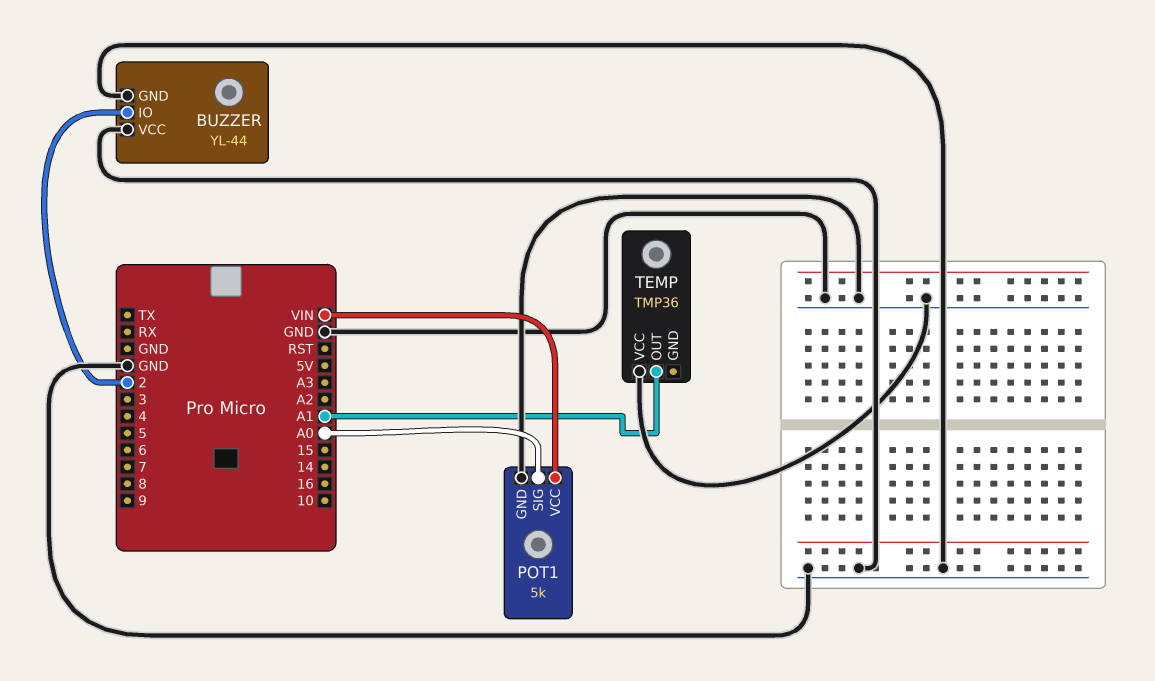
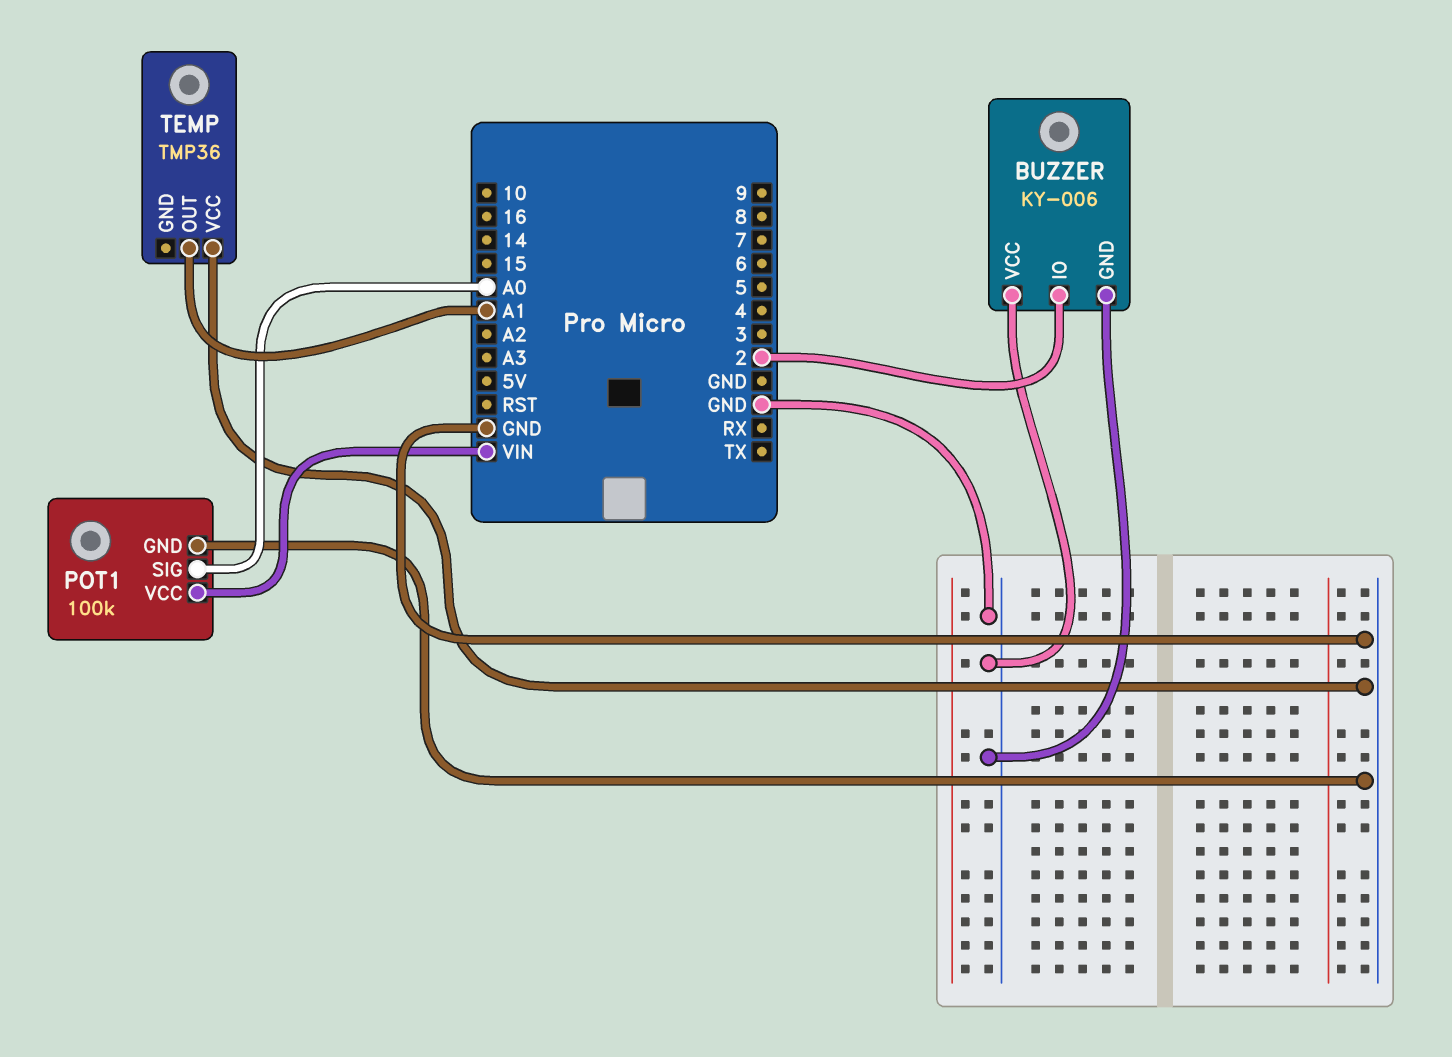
BUZZER: YL-44 -> KY-006
POT1: 5k -> 100k

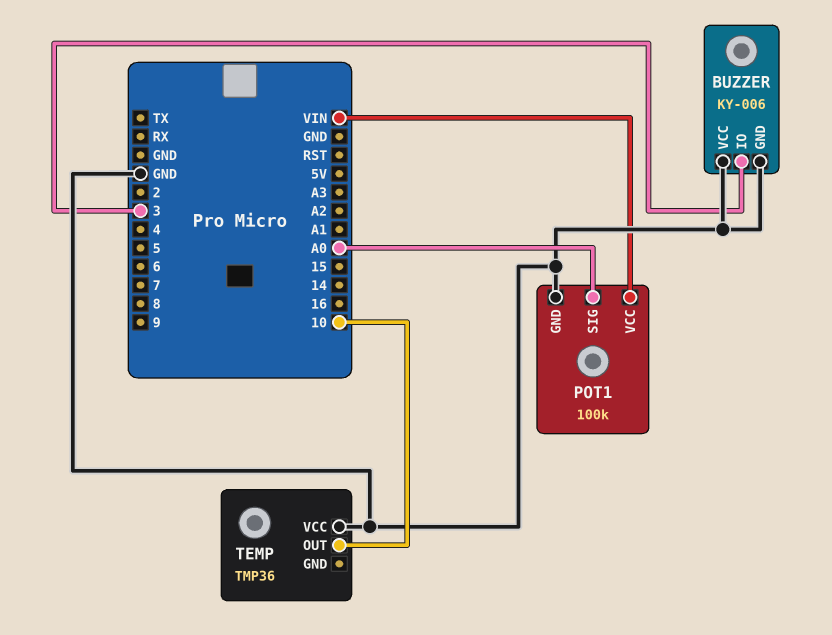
BUZZER pin IO: 2 -> 3
TEMP pin OUT: A1 -> 10

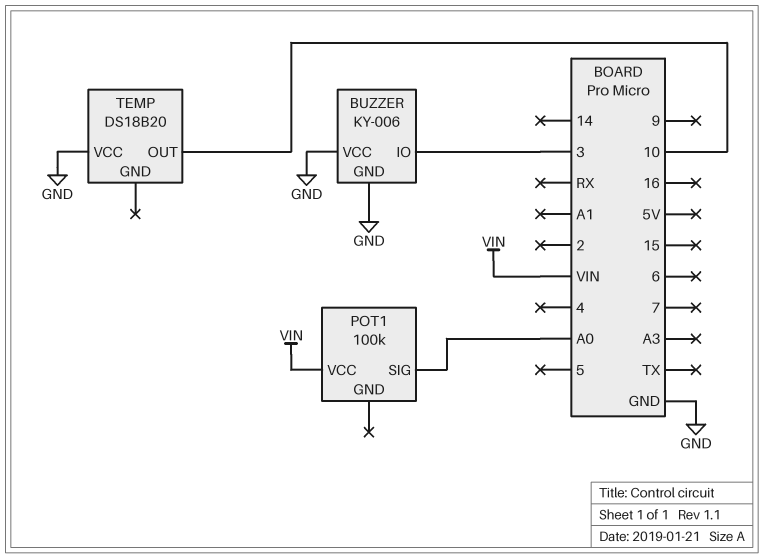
POT1 pin GND: GND -> none
TEMP: TMP36 -> DS18B20

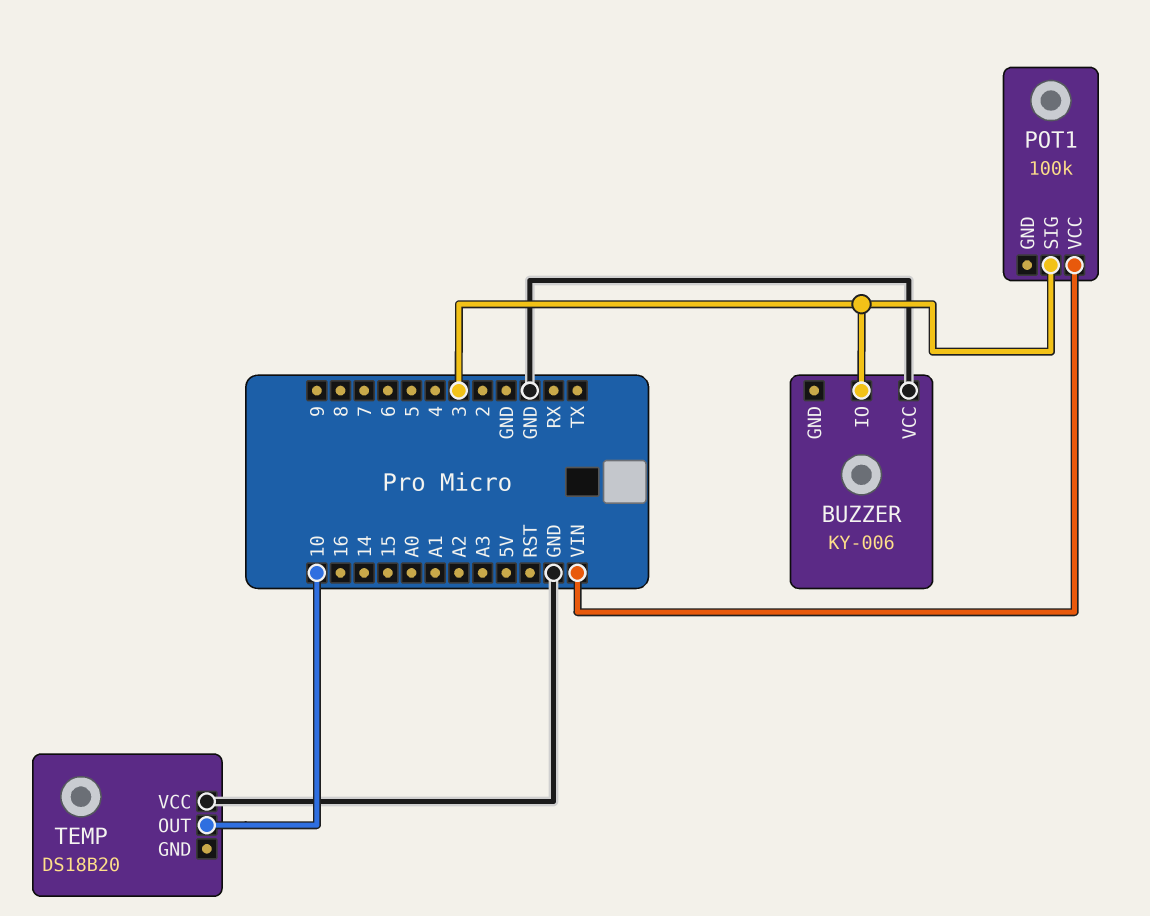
BUZZER pin GND: GND -> none
POT1 pin SIG: A0 -> 3

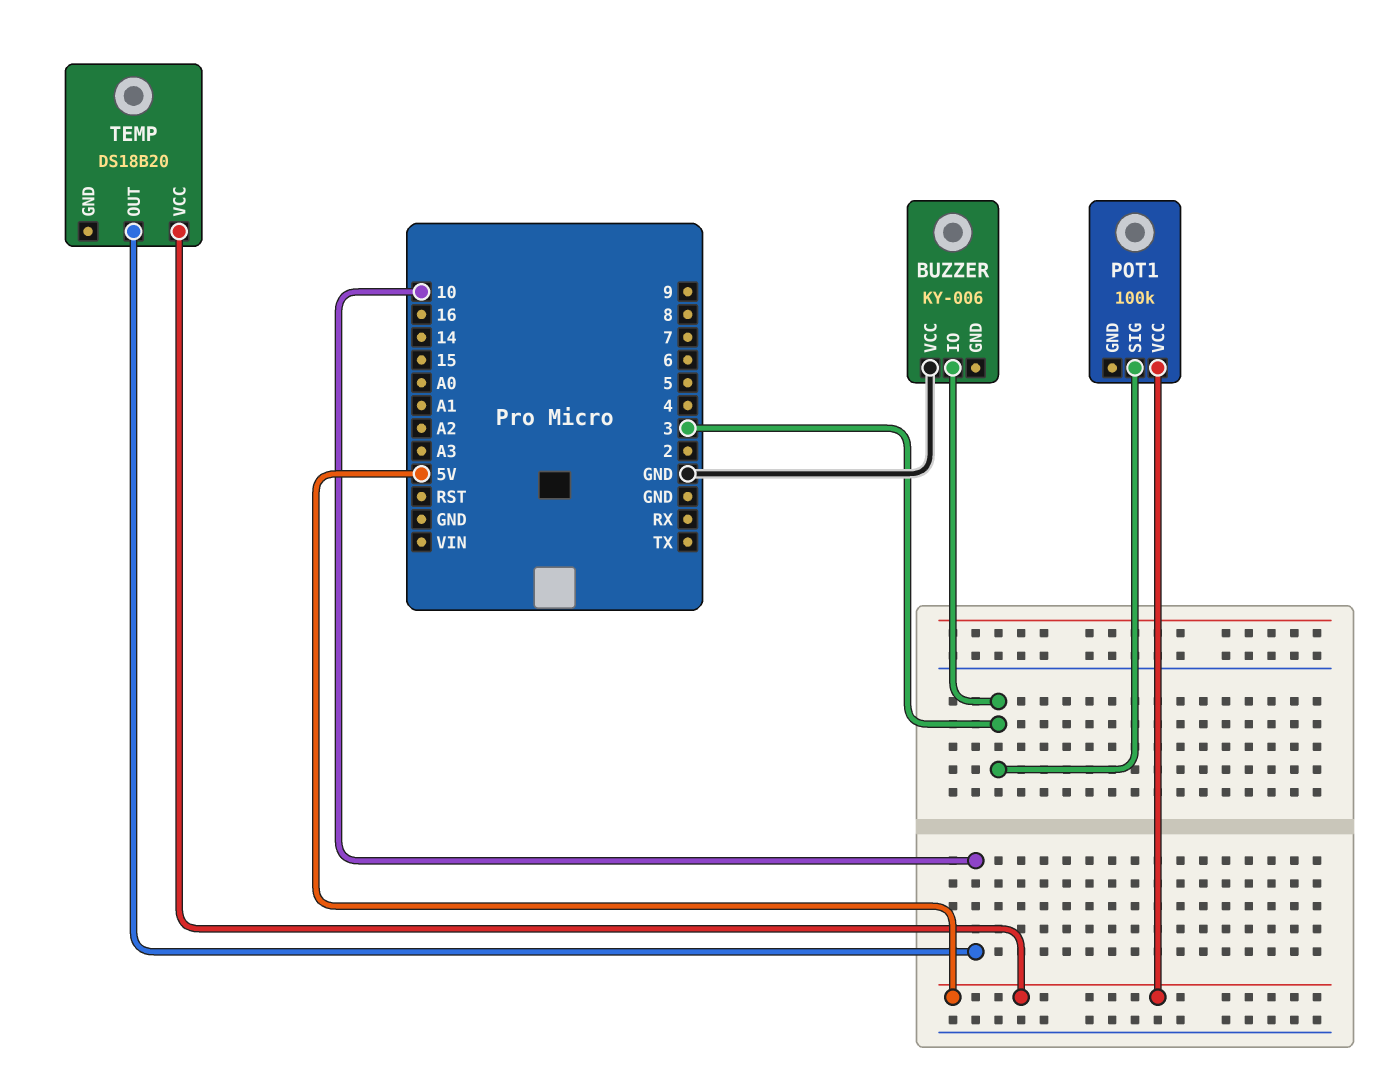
POT1 pin VCC: VIN -> 5V
TEMP pin VCC: GND -> 5V

